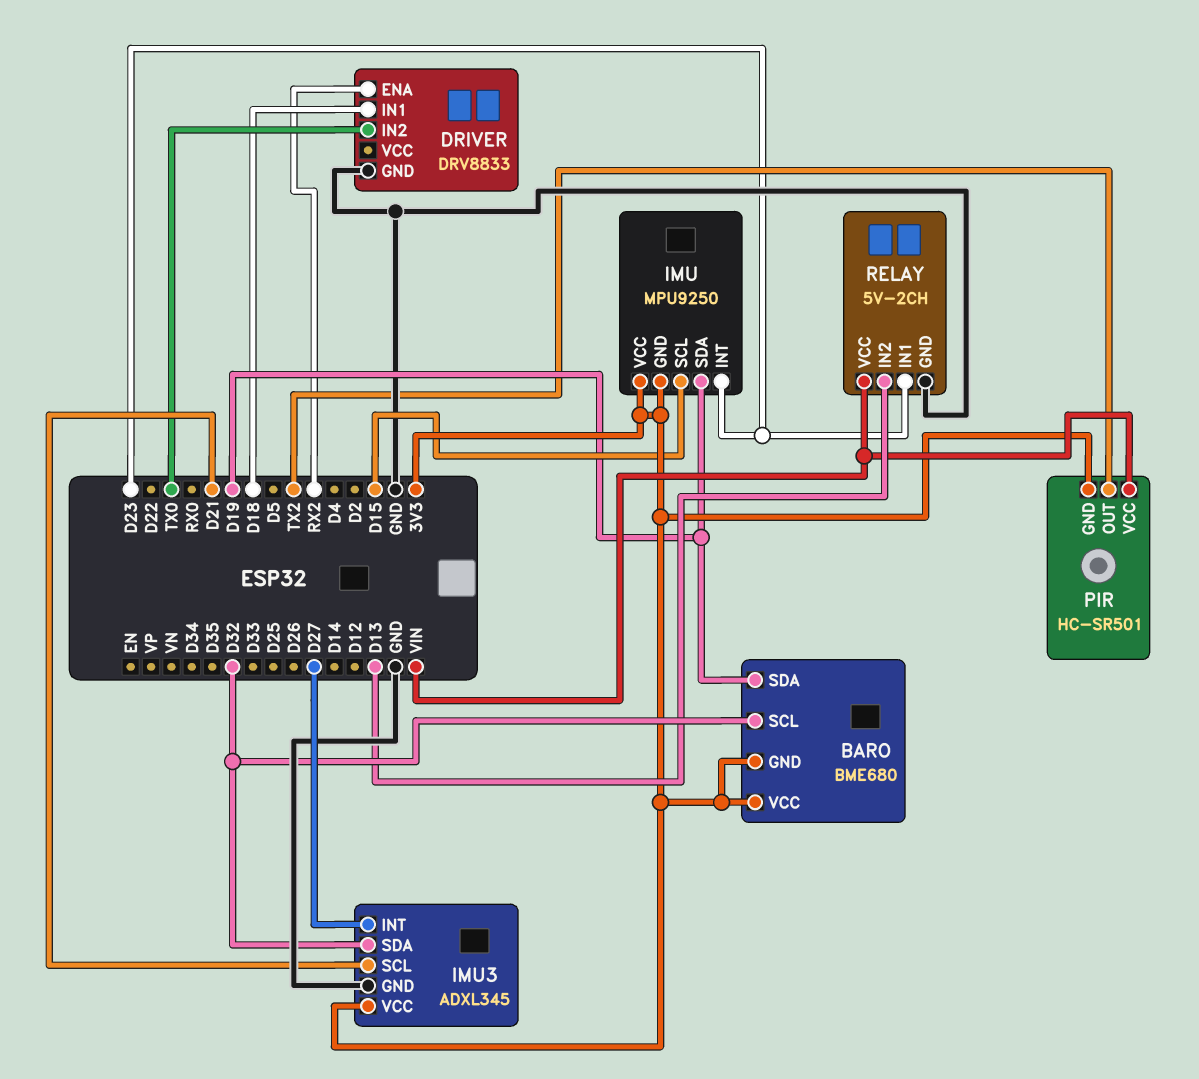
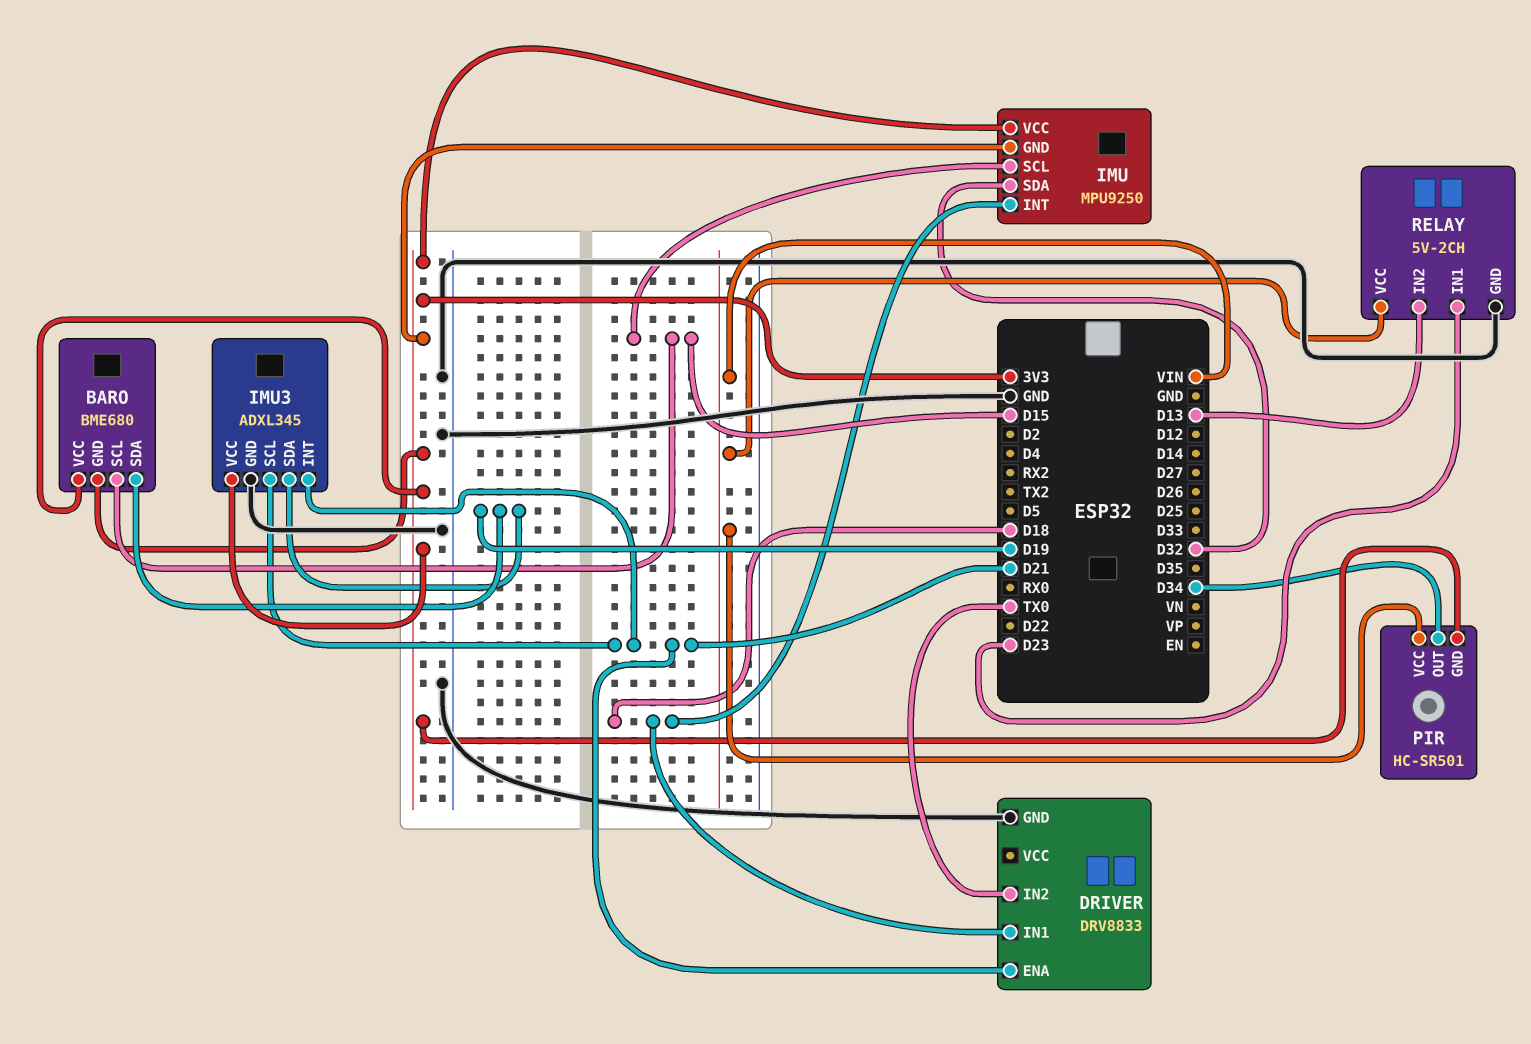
BARO pin SCL: D32 -> D15
DRIVER pin ENA: RX2 -> D21
IMU pin INT: D23 -> D18
IMU pin SDA: D19 -> D32
IMU3 pin INT: D27 -> D21
IMU3 pin SDA: D32 -> D19
PIR pin OUT: TX2 -> D34

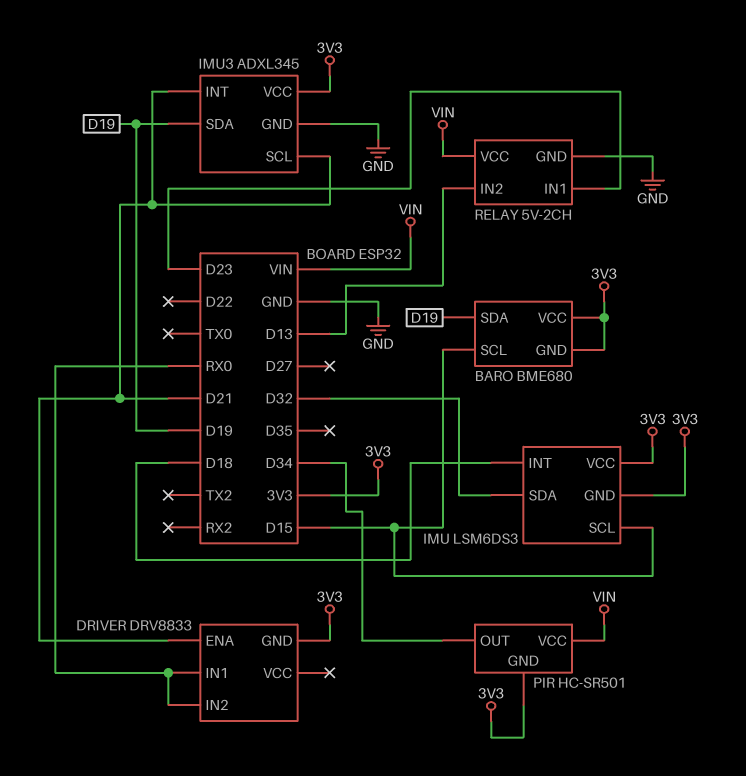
DRIVER pin GND: GND -> 3V3
DRIVER pin IN1: D18 -> RX0
DRIVER pin IN2: TX0 -> RX0
IMU: MPU9250 -> LSM6DS3

